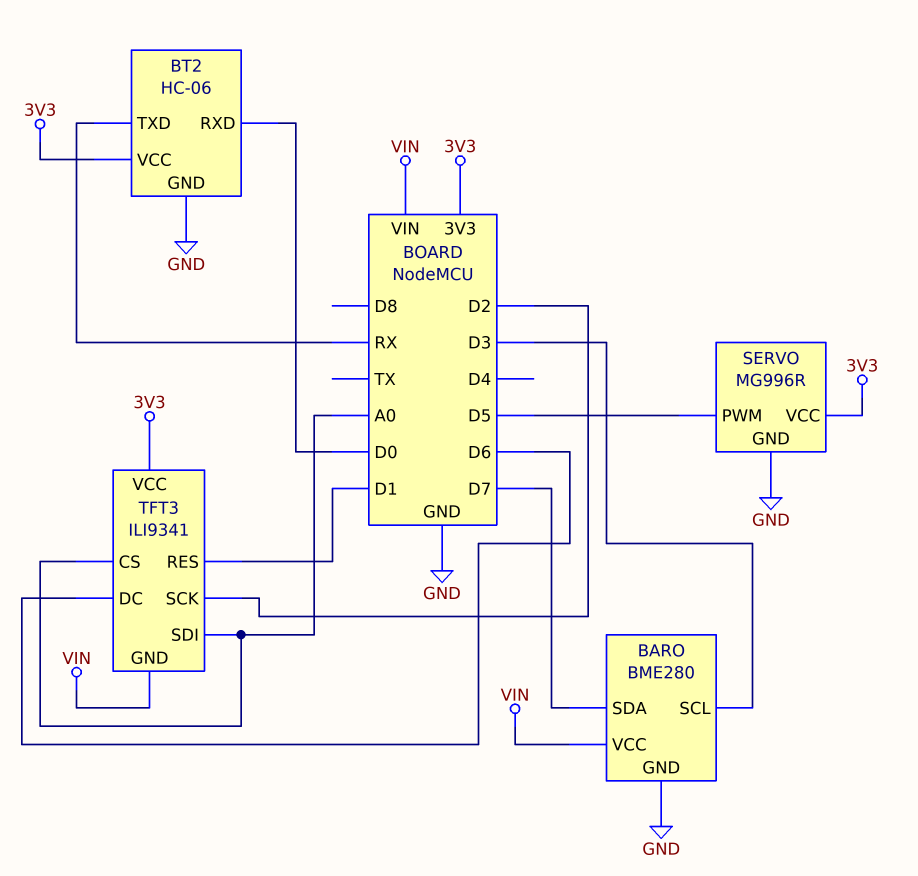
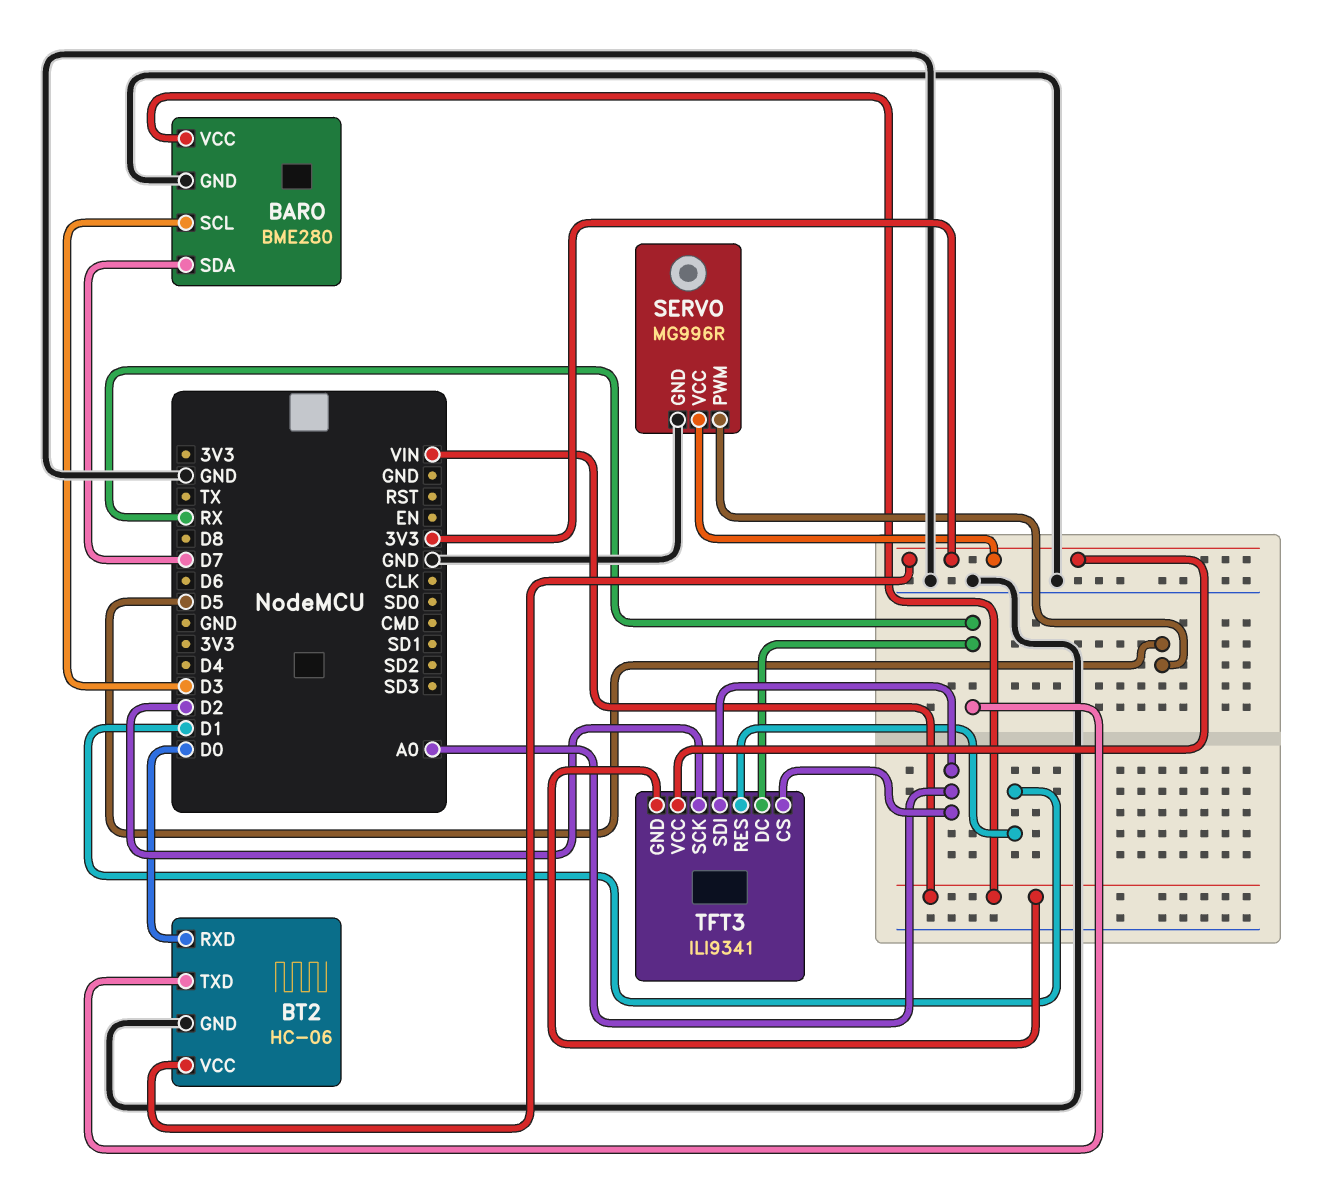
TFT3 pin DC: D6 -> RX

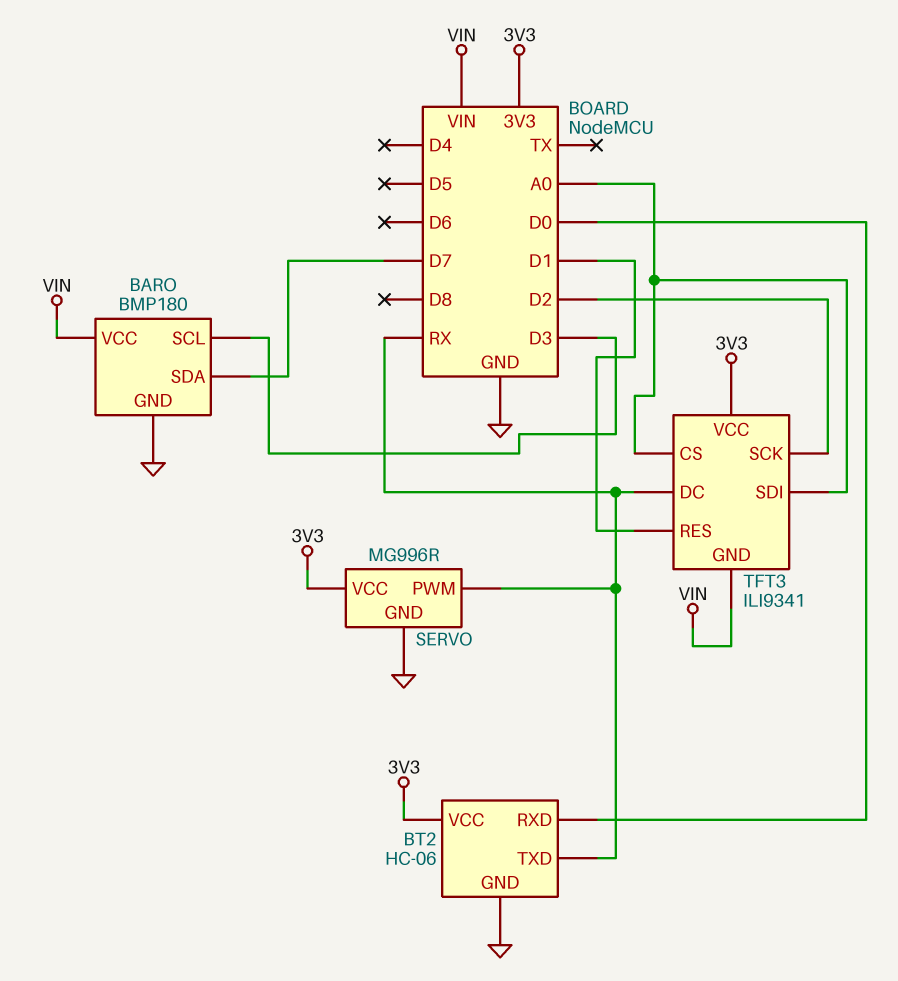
BARO: BME280 -> BMP180
SERVO pin PWM: D5 -> RX

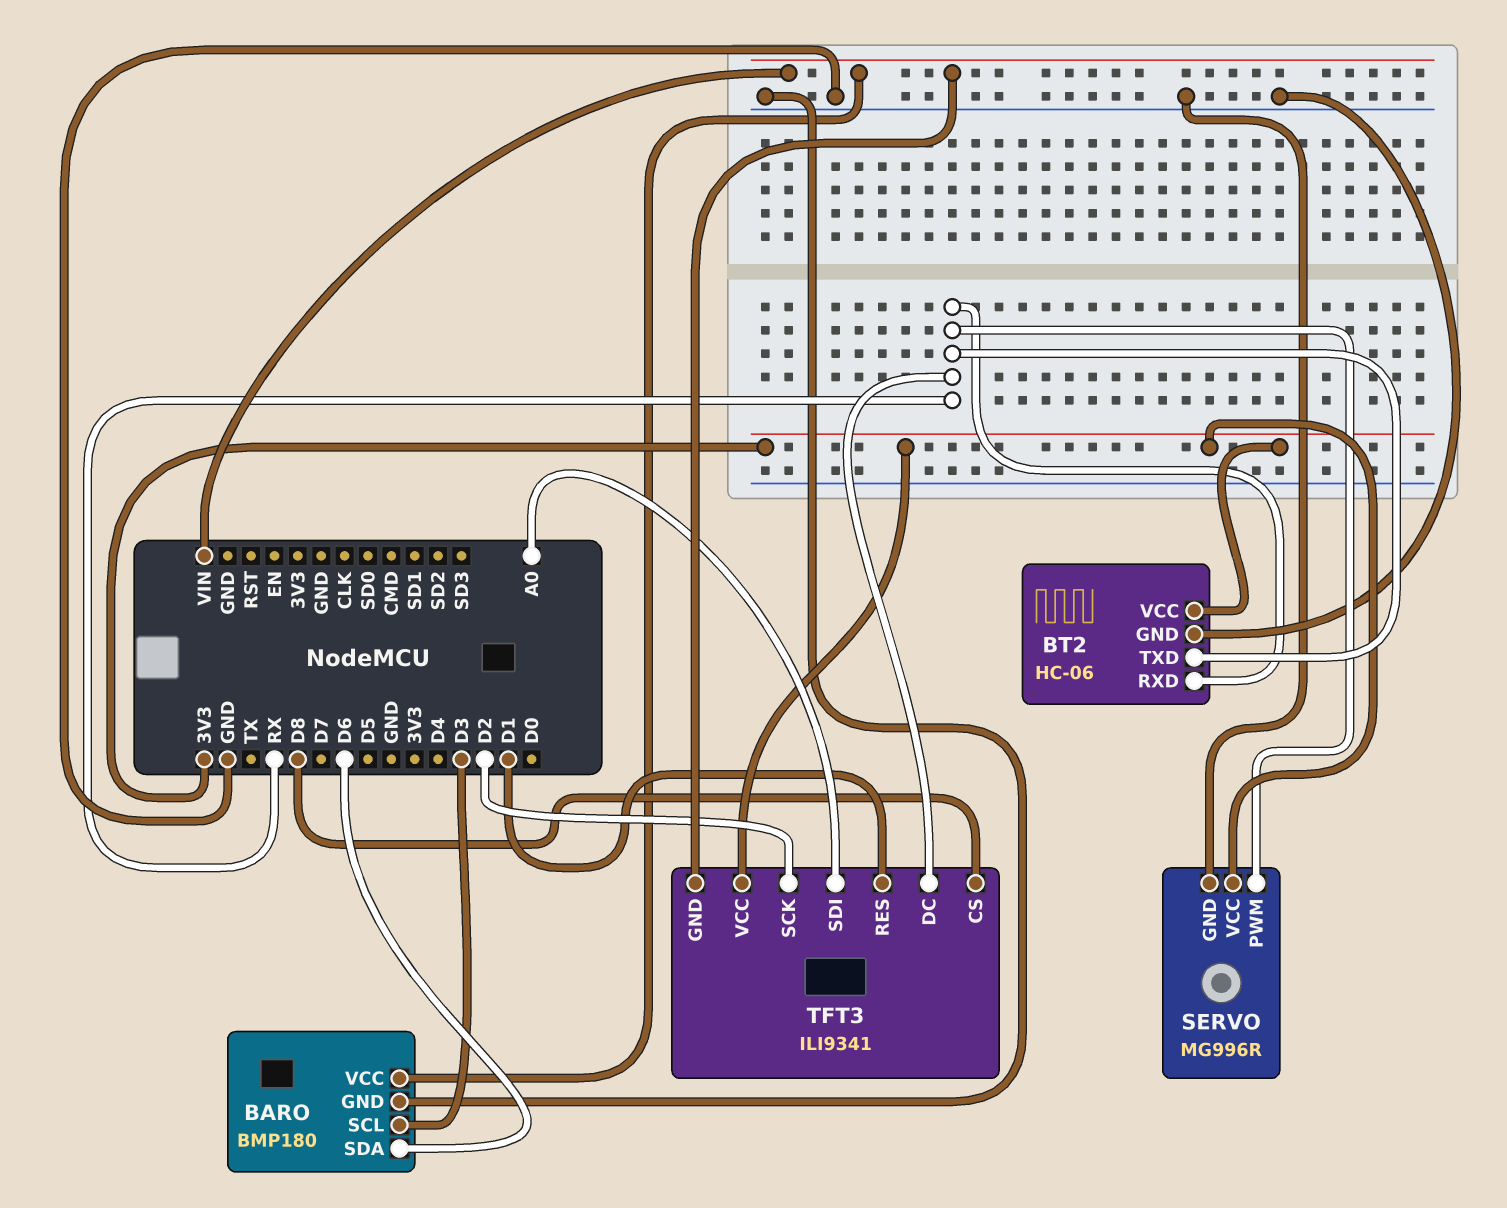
BARO pin SDA: D7 -> D6
BT2 pin RXD: D0 -> RX
TFT3 pin CS: A0 -> D8

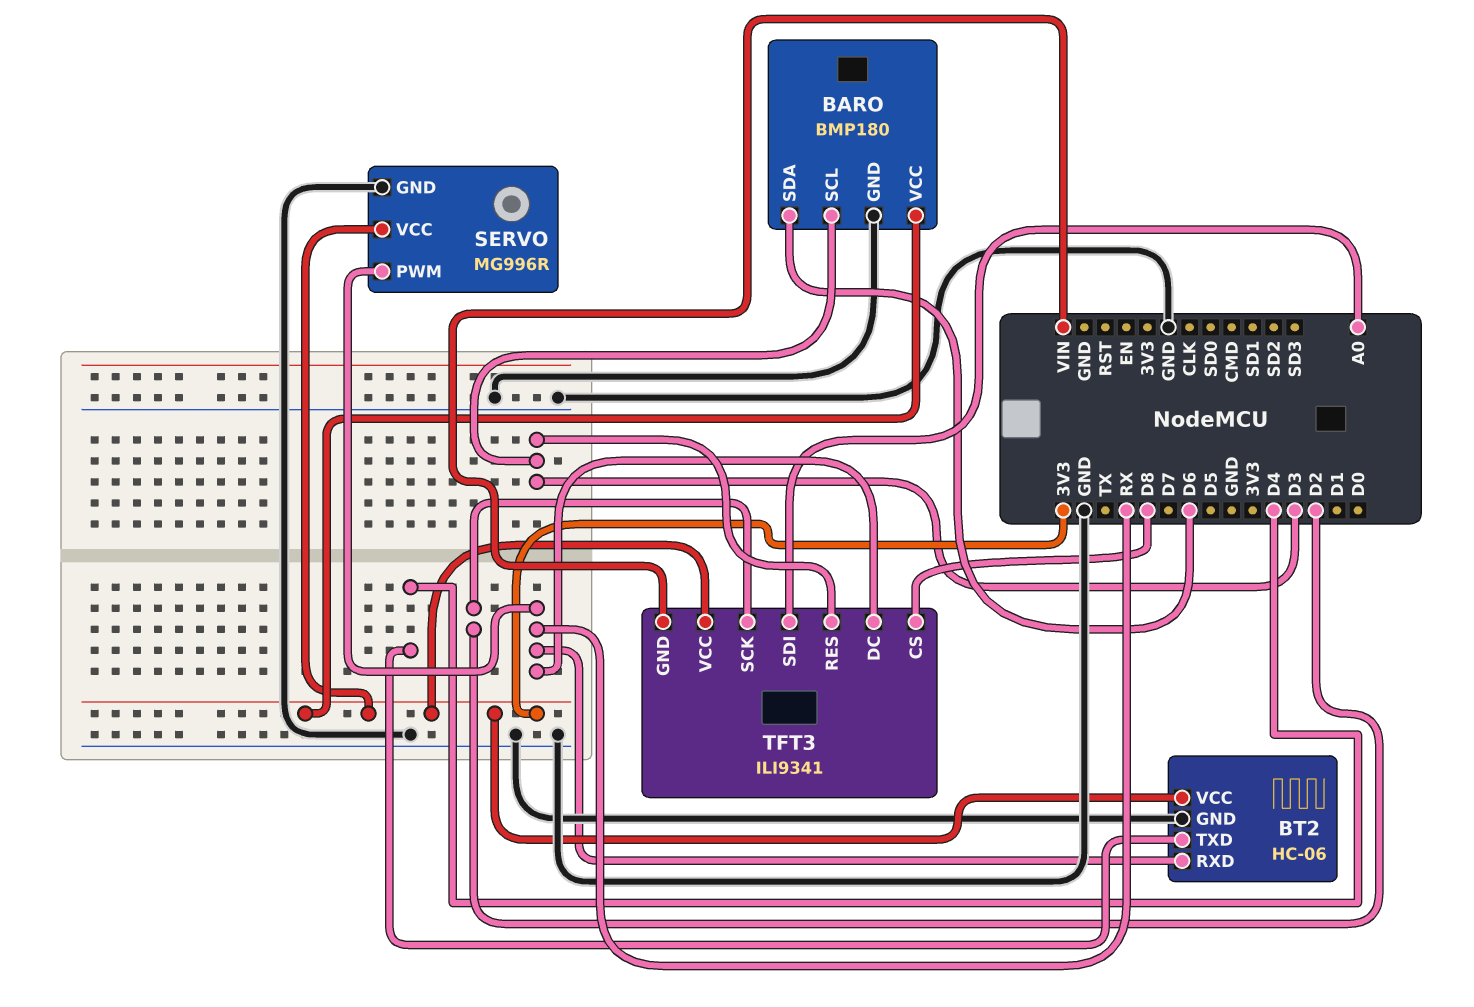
BARO pin VCC: VIN -> 3V3
BT2 pin TXD: RX -> D4
TFT3 pin RES: D1 -> D3

